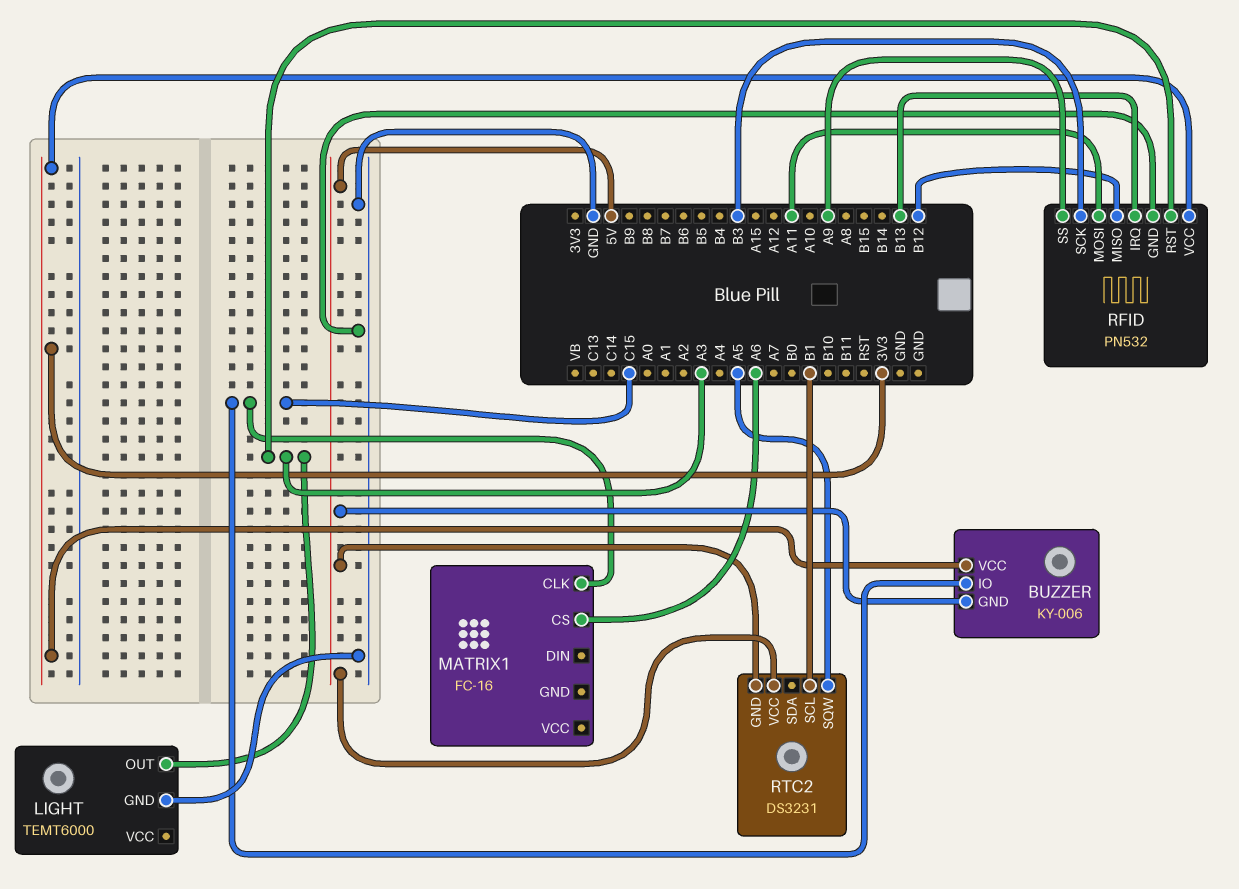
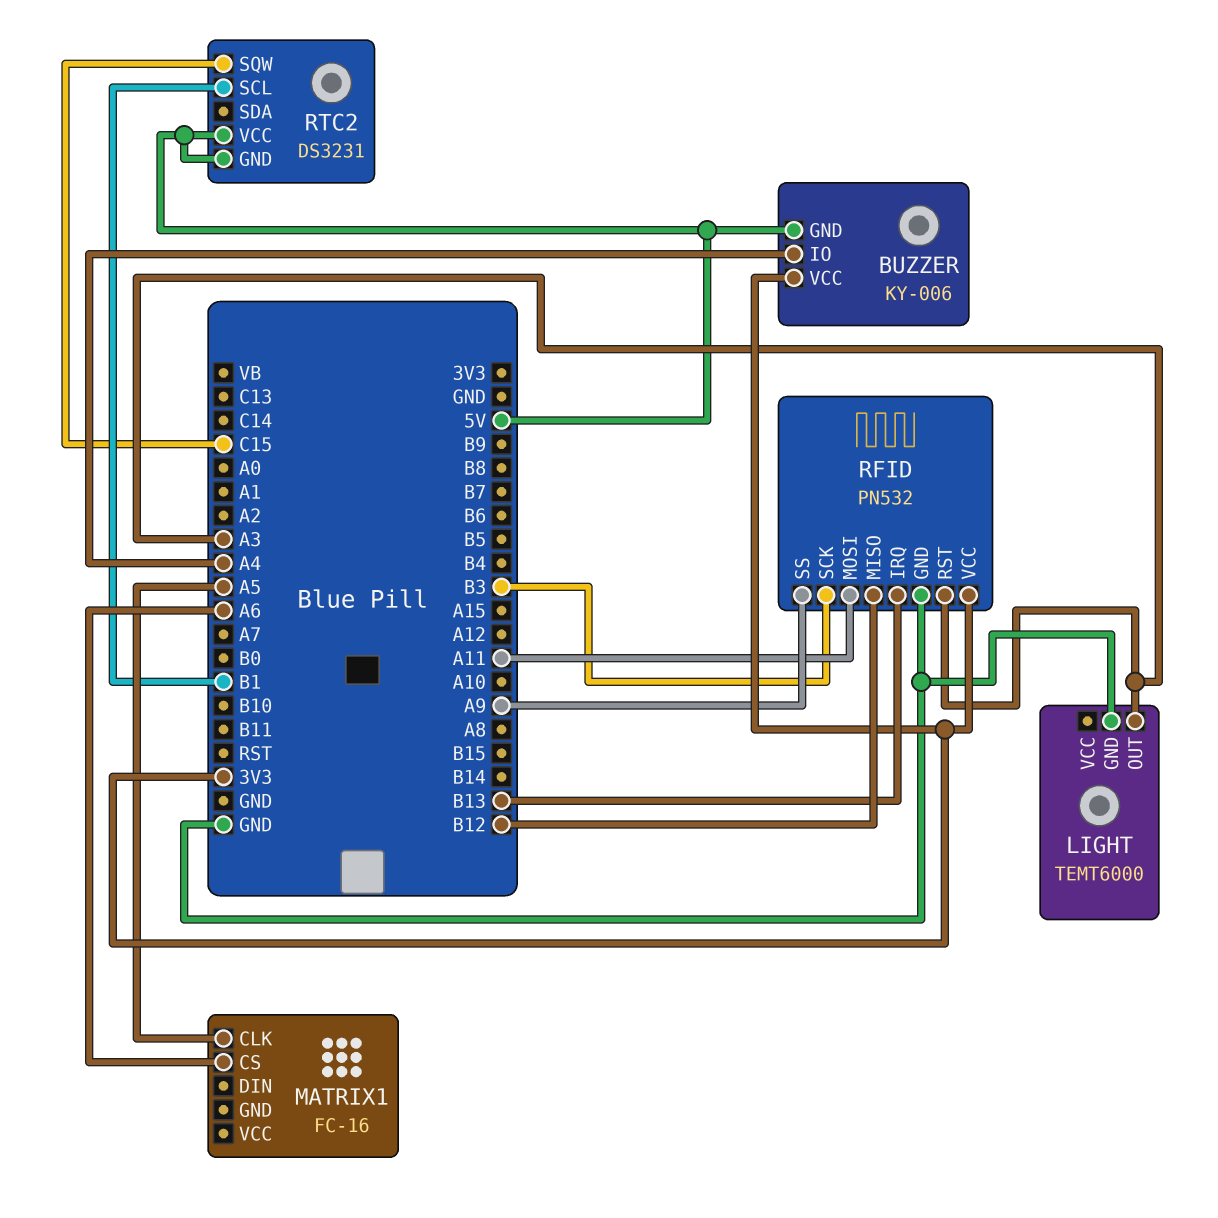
BUZZER pin IO: C15 -> A4
MATRIX1 pin CLK: C15 -> A5
RTC2 pin SQW: A5 -> C15

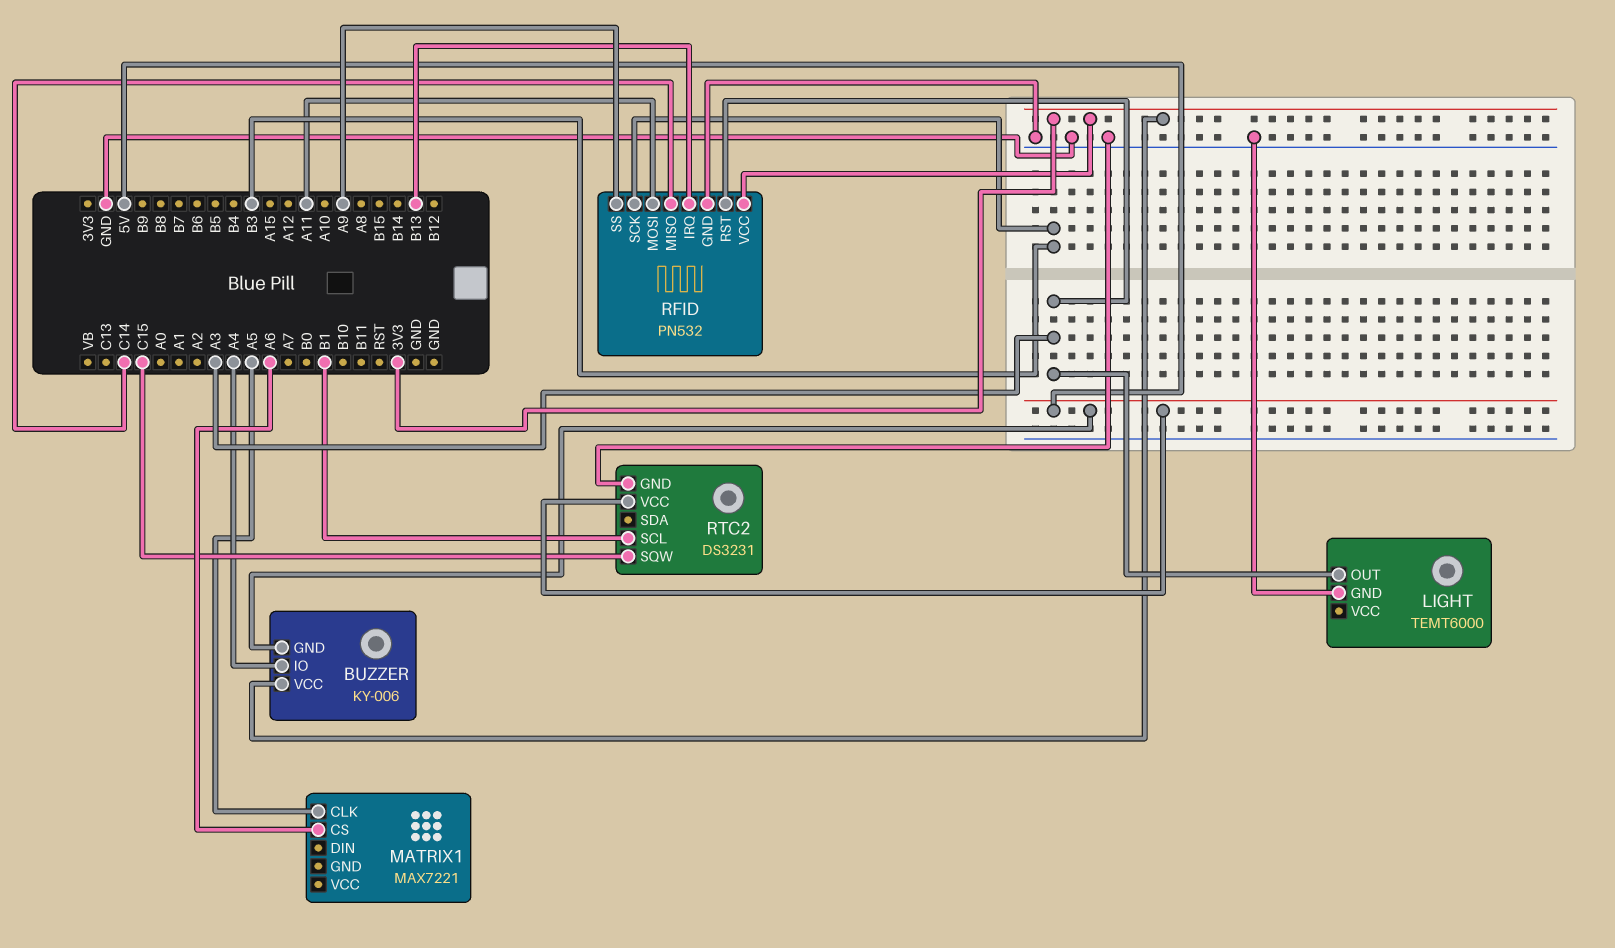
MATRIX1: FC-16 -> MAX7221
RFID pin MISO: B12 -> C14
RTC2 pin GND: 5V -> GND

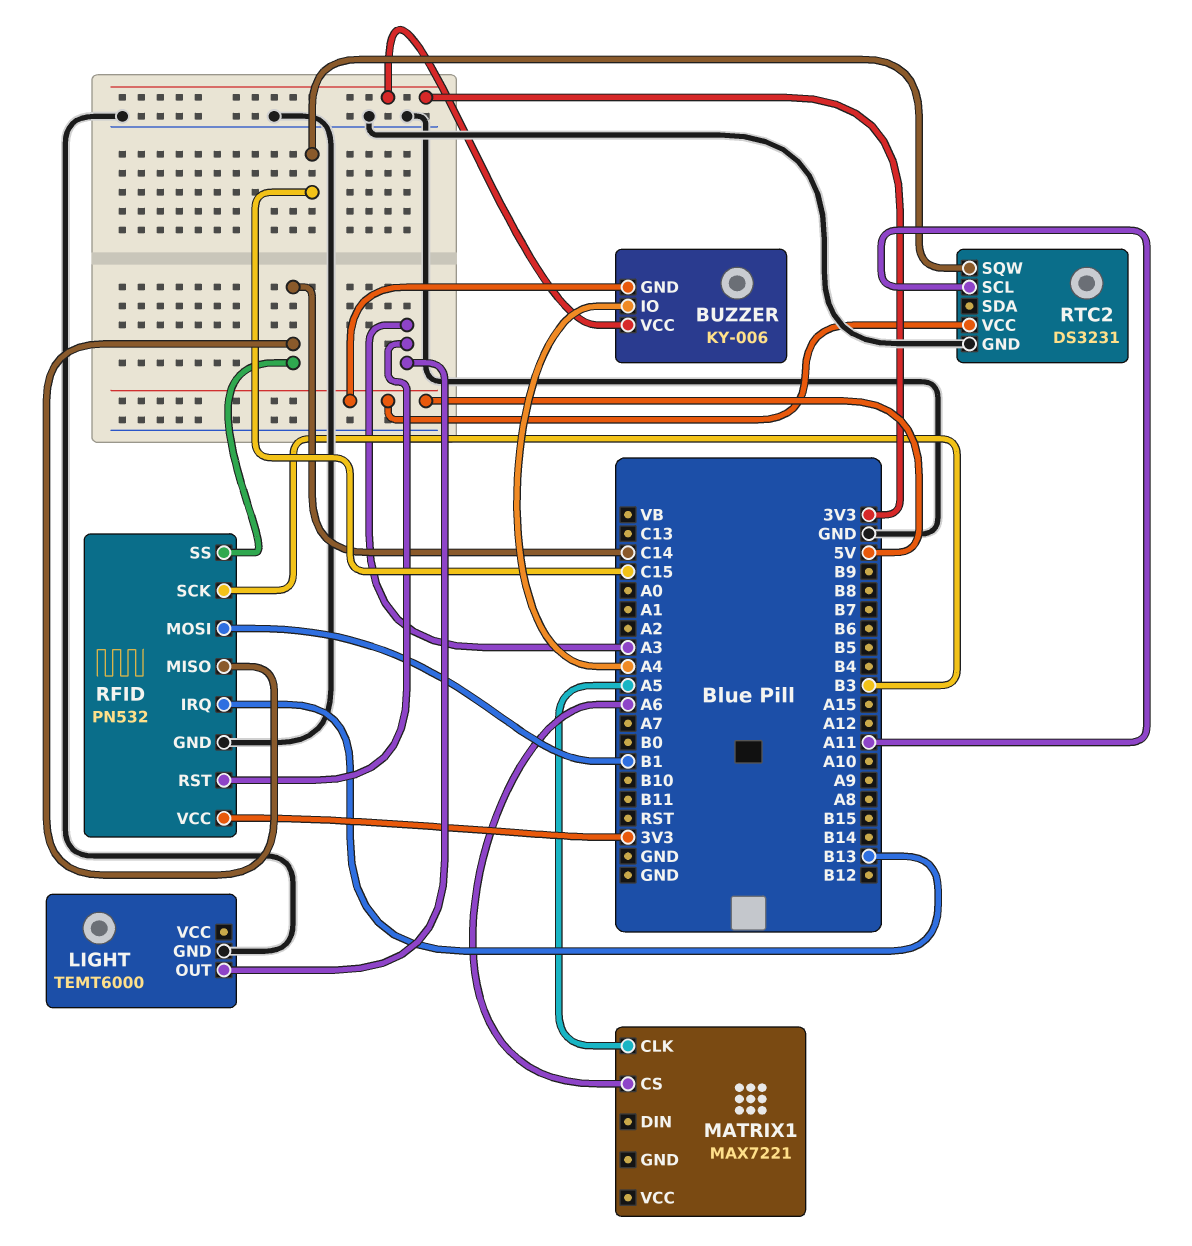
RFID pin MOSI: A11 -> B1
RFID pin SS: A9 -> C14
RTC2 pin SCL: B1 -> A11

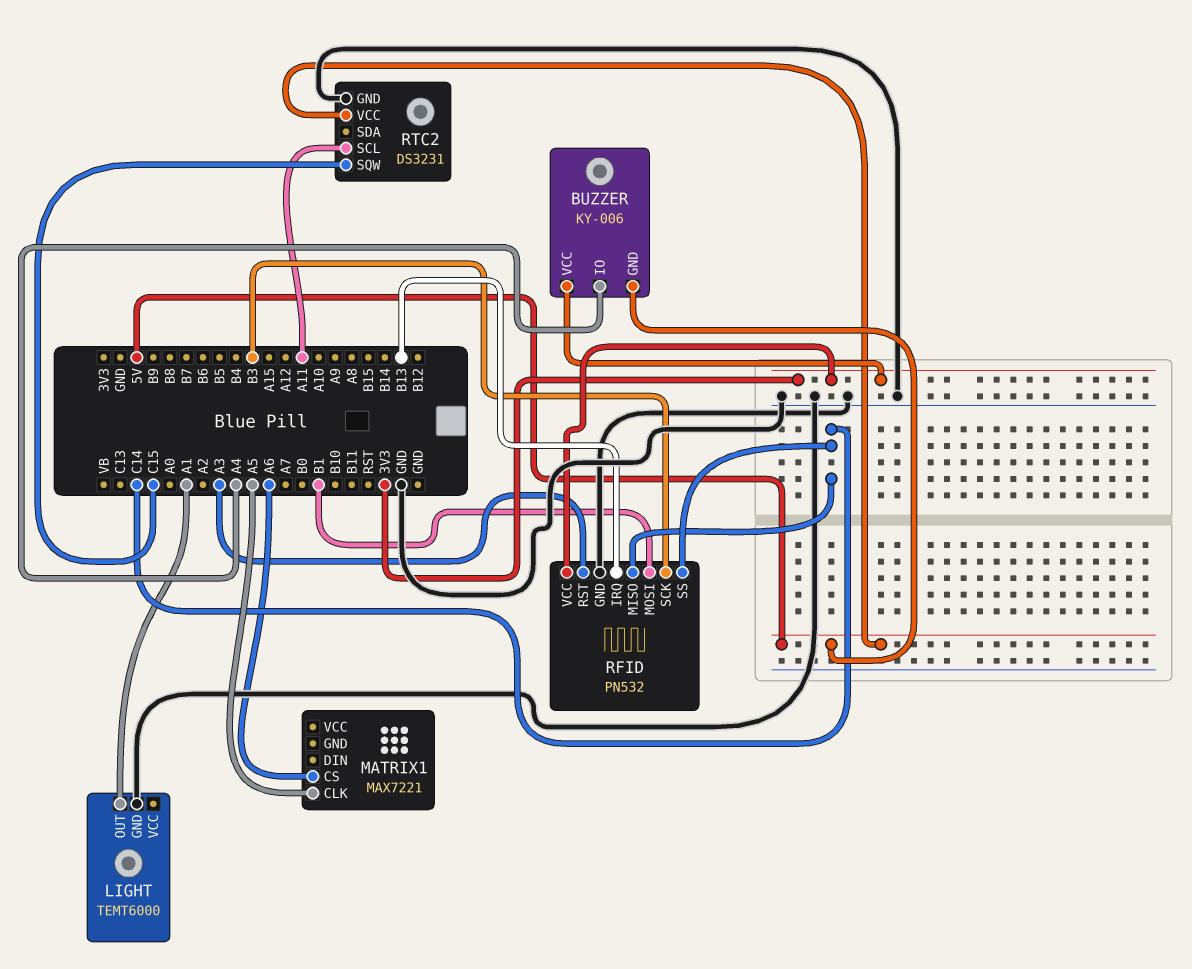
LIGHT pin OUT: A3 -> A1

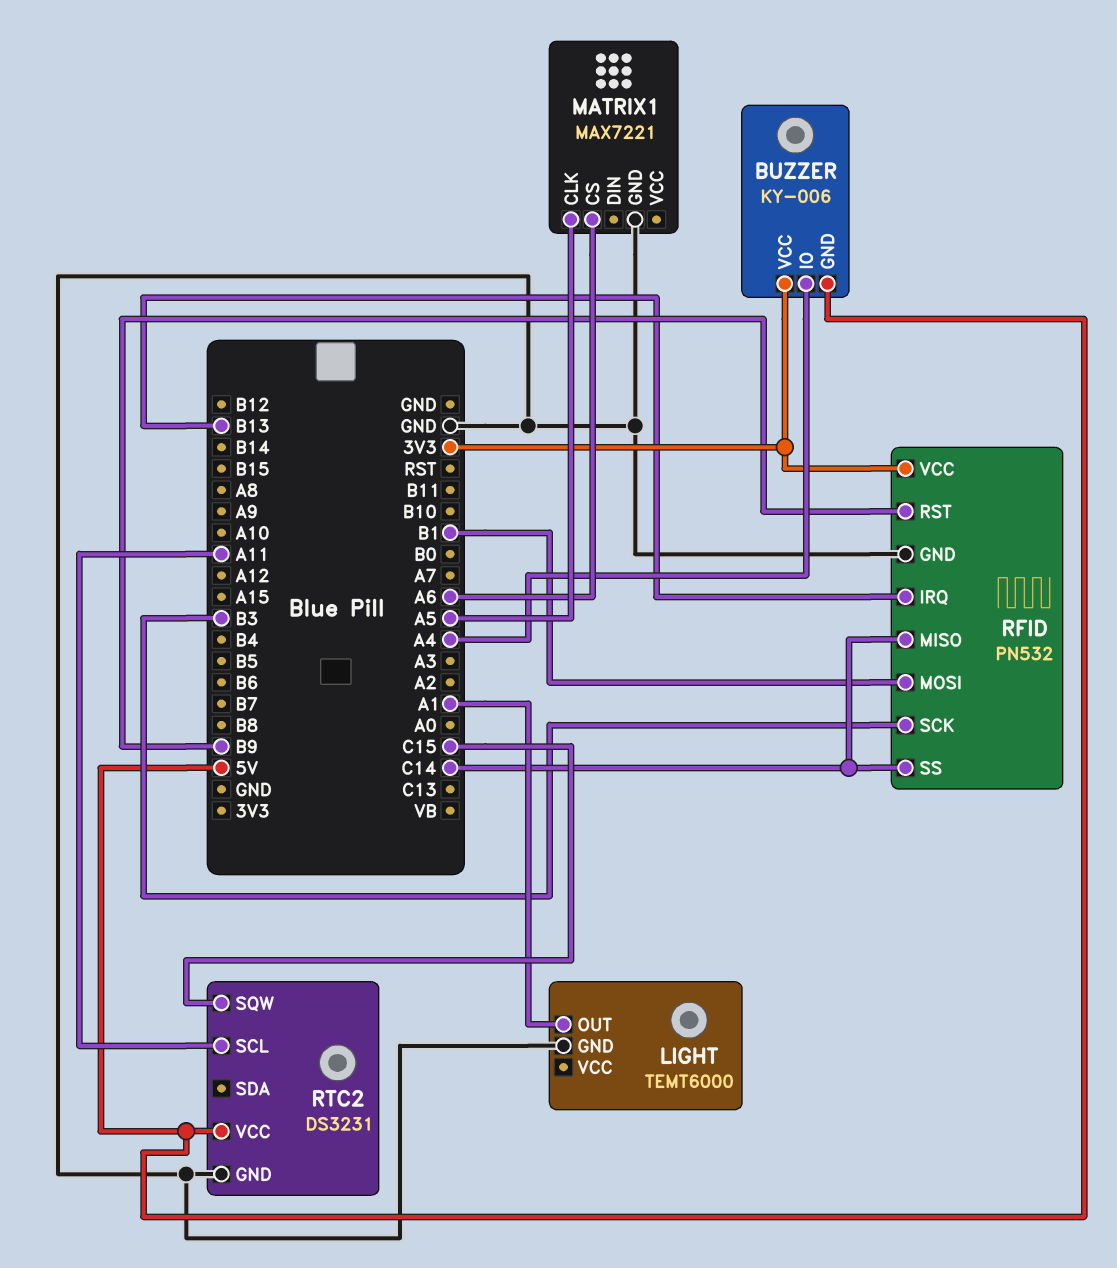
MATRIX1 pin GND: none -> GND
RFID pin RST: A3 -> B9

